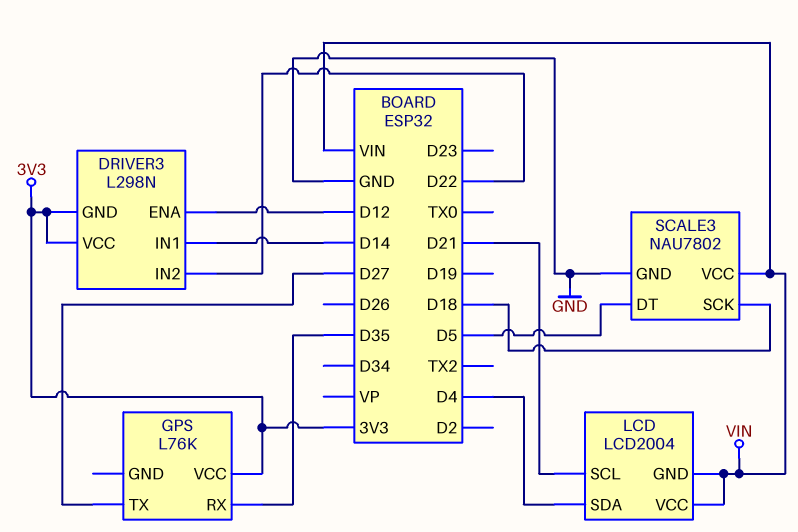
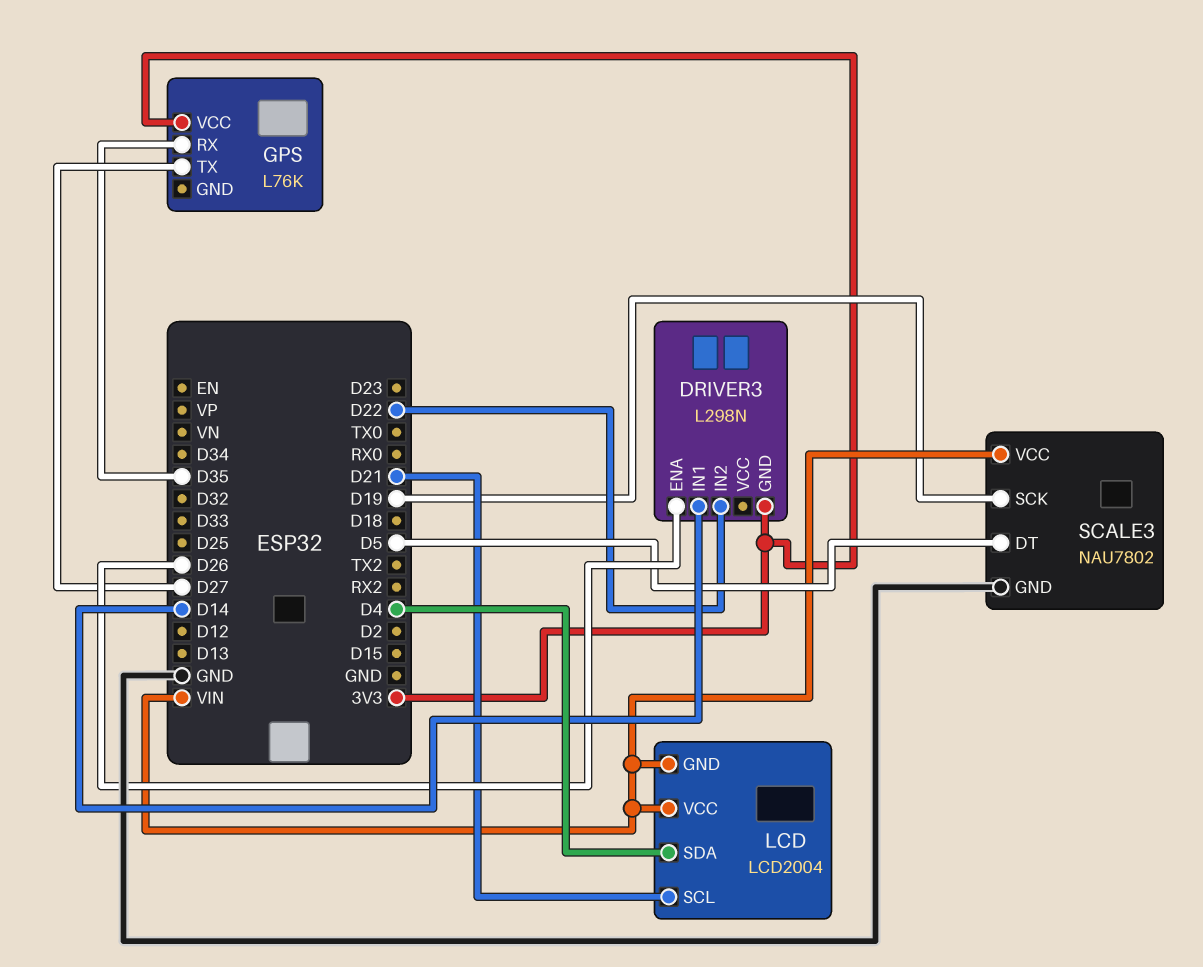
DRIVER3 pin ENA: D12 -> D26
DRIVER3 pin VCC: 3V3 -> none
SCALE3 pin SCK: D18 -> D19

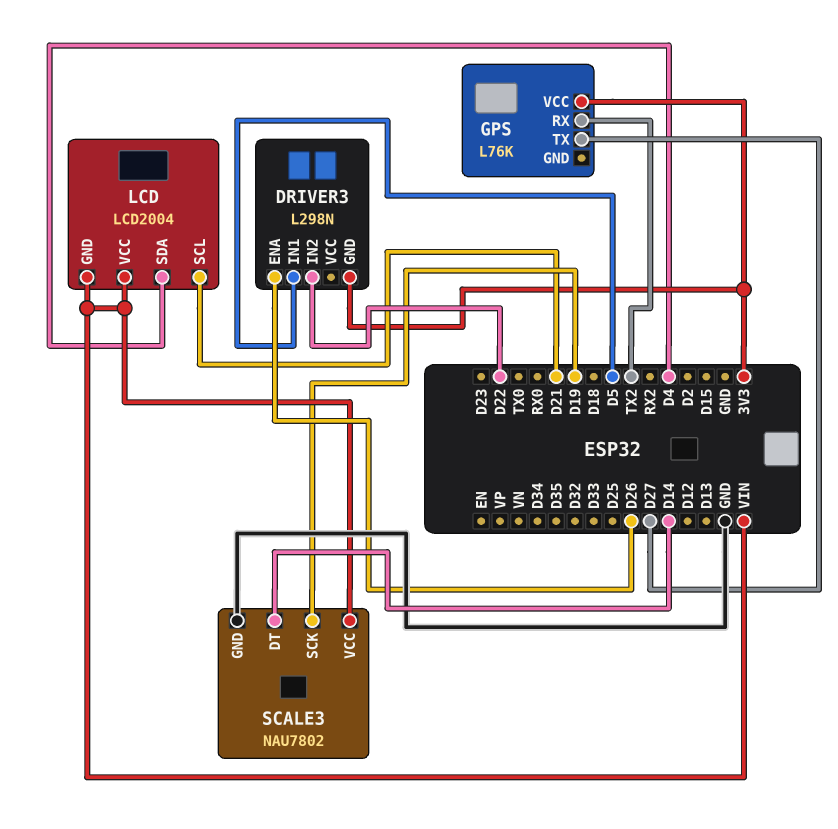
DRIVER3 pin IN1: D14 -> D5
GPS pin RX: D35 -> TX2
SCALE3 pin DT: D5 -> D14

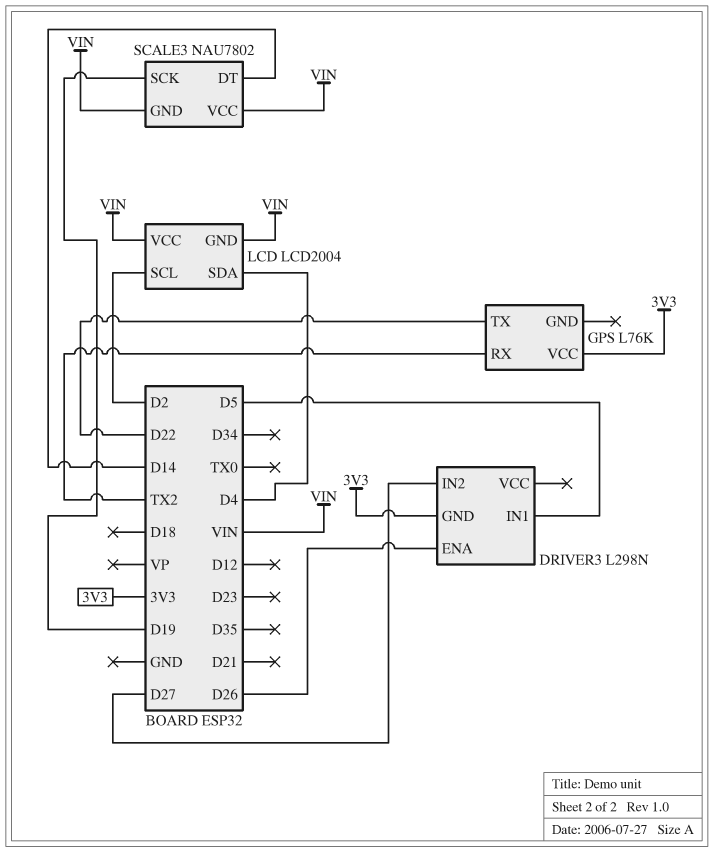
DRIVER3 pin IN2: D22 -> D27
GPS pin TX: D27 -> D22
LCD pin SCL: D21 -> D2
SCALE3 pin GND: GND -> VIN

